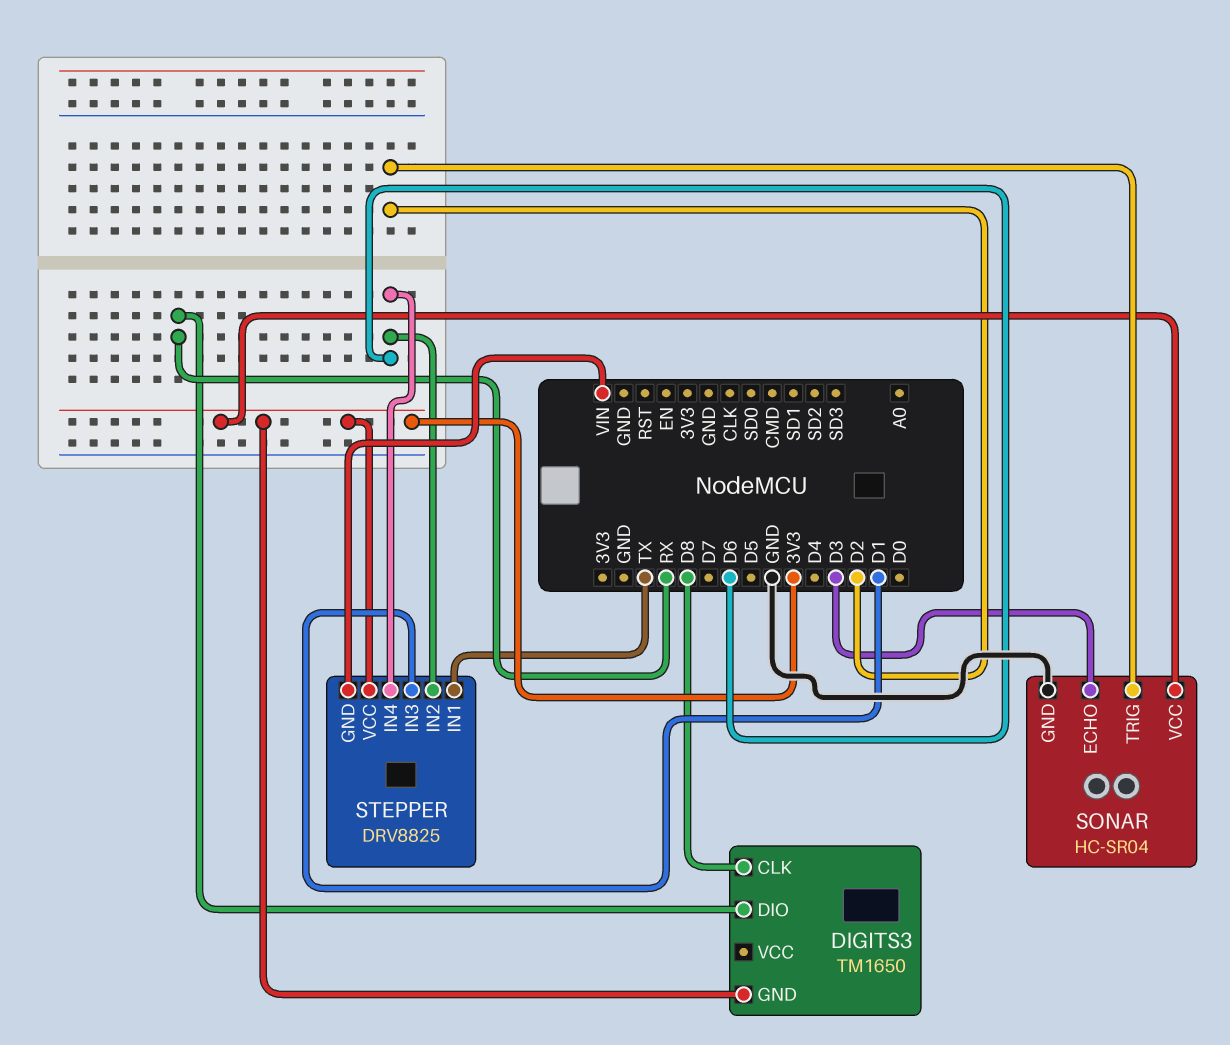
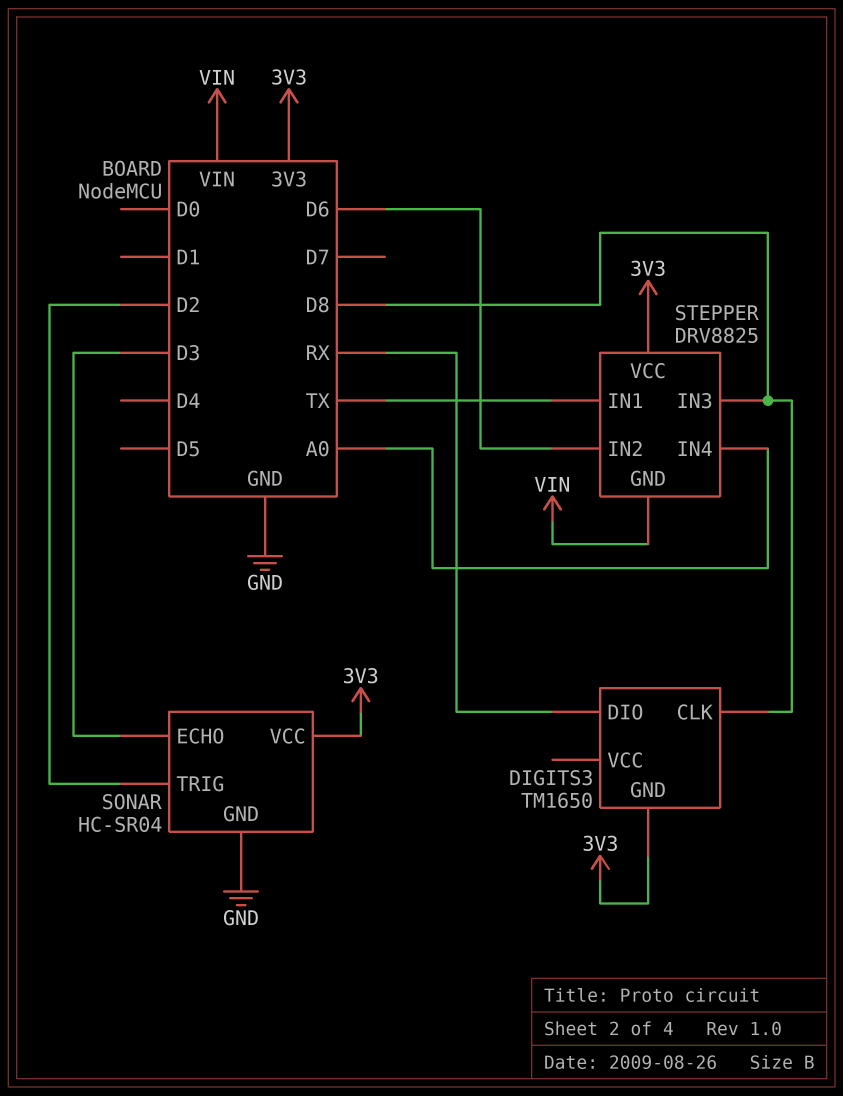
STEPPER pin IN3: D1 -> D8
STEPPER pin IN4: D6 -> A0

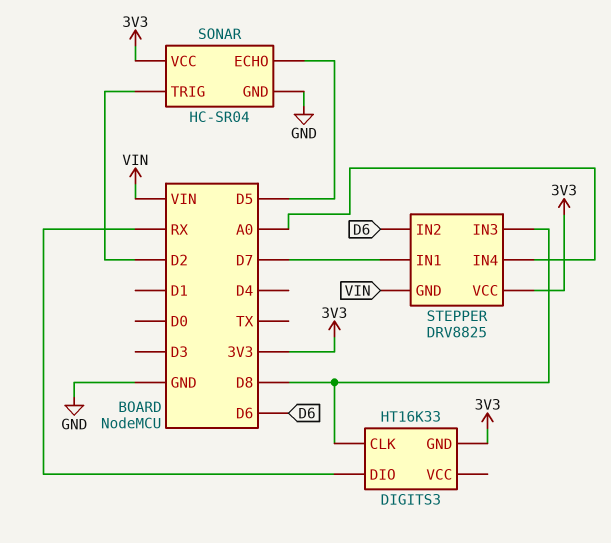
DIGITS3: TM1650 -> HT16K33
SONAR pin ECHO: D3 -> D5
STEPPER pin IN1: TX -> D7

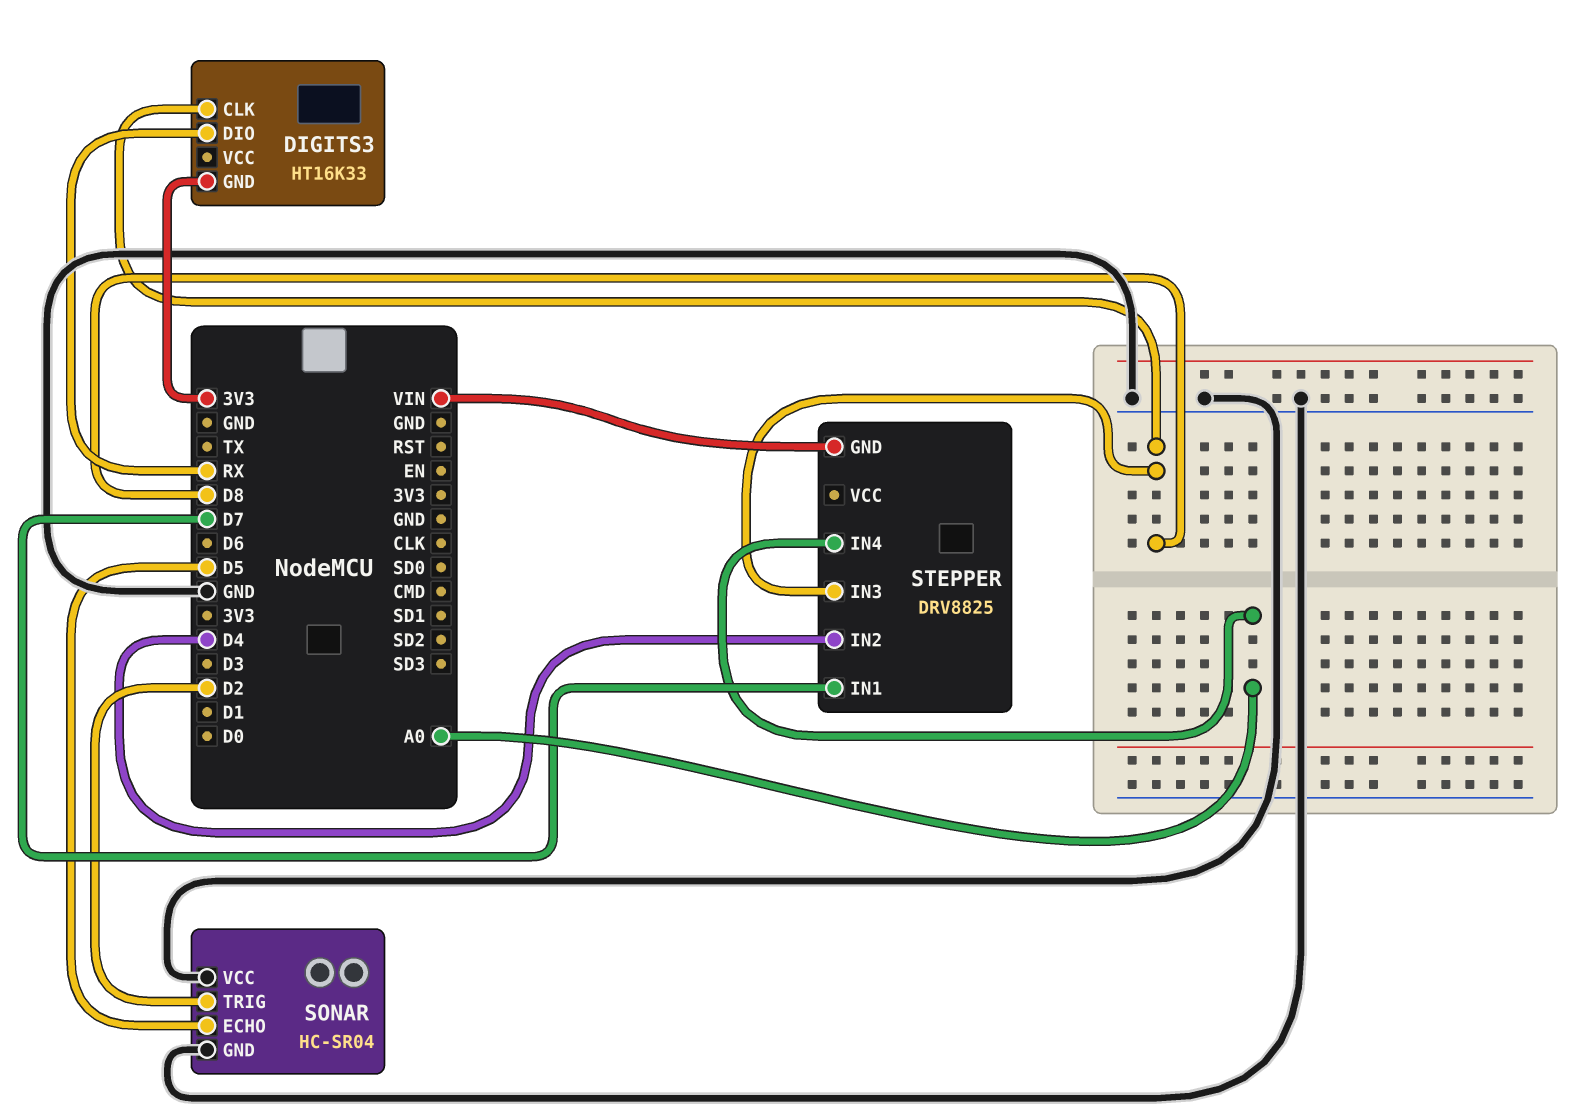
SONAR pin VCC: 3V3 -> GND
STEPPER pin IN2: D6 -> D4
STEPPER pin VCC: 3V3 -> none

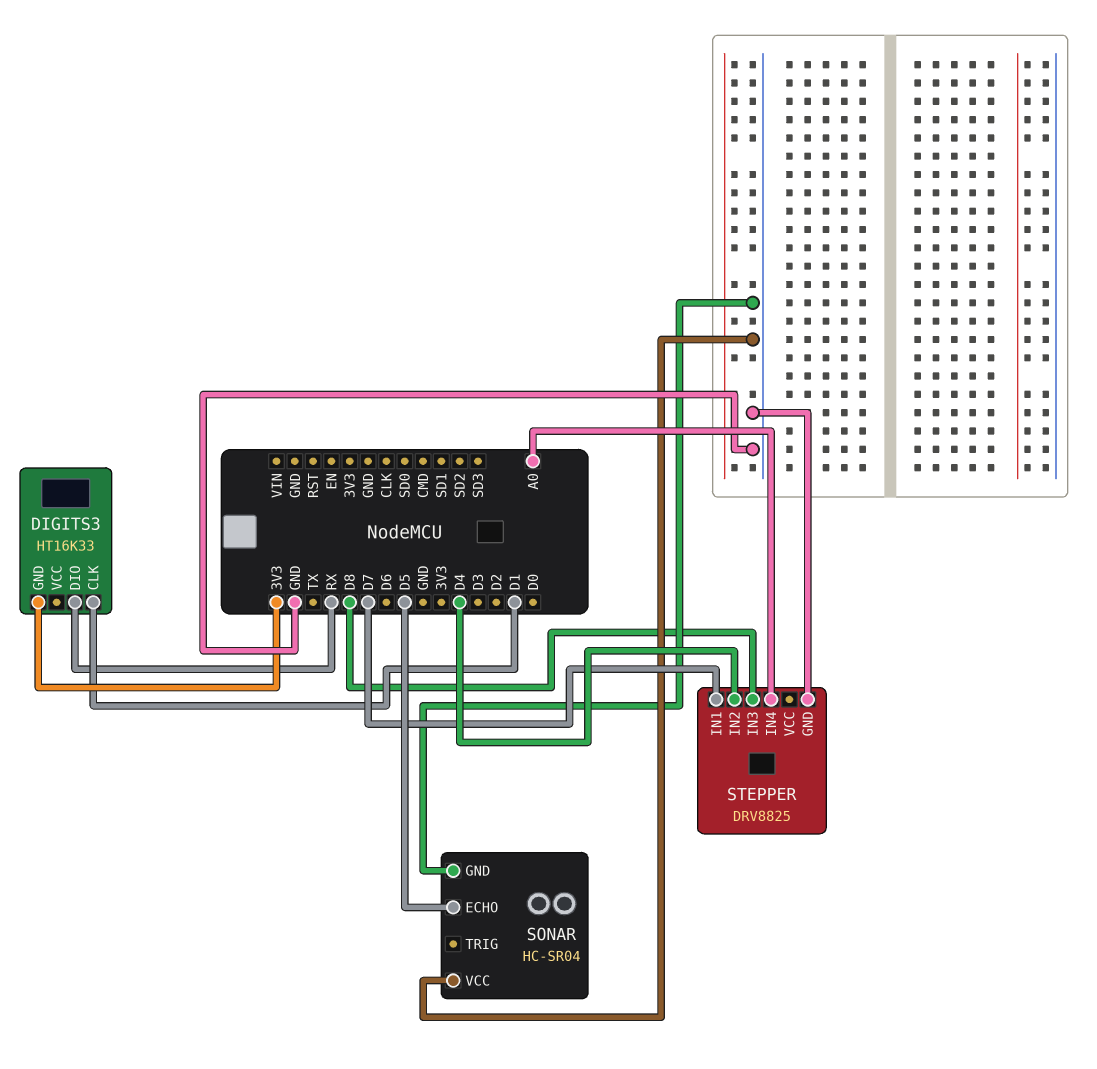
DIGITS3 pin CLK: D8 -> D1
SONAR pin TRIG: D2 -> none
STEPPER pin GND: VIN -> GND

